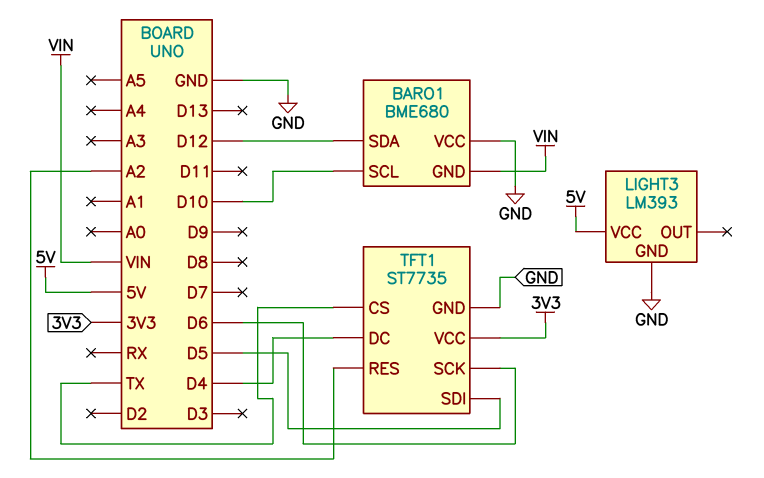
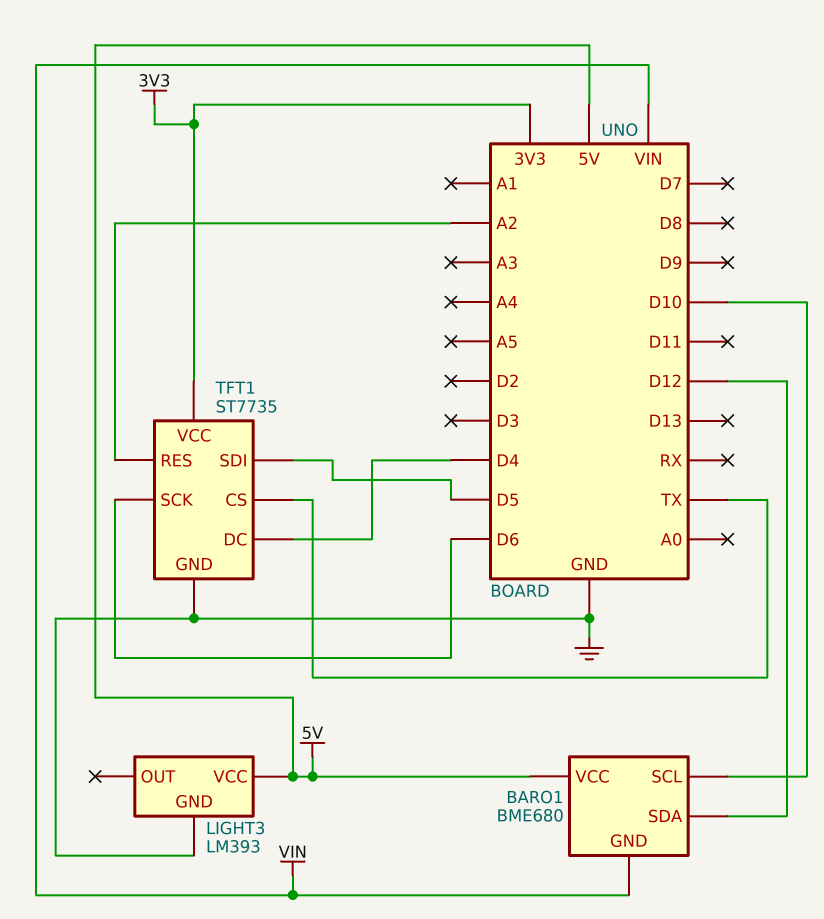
BARO1 pin VCC: GND -> 5V

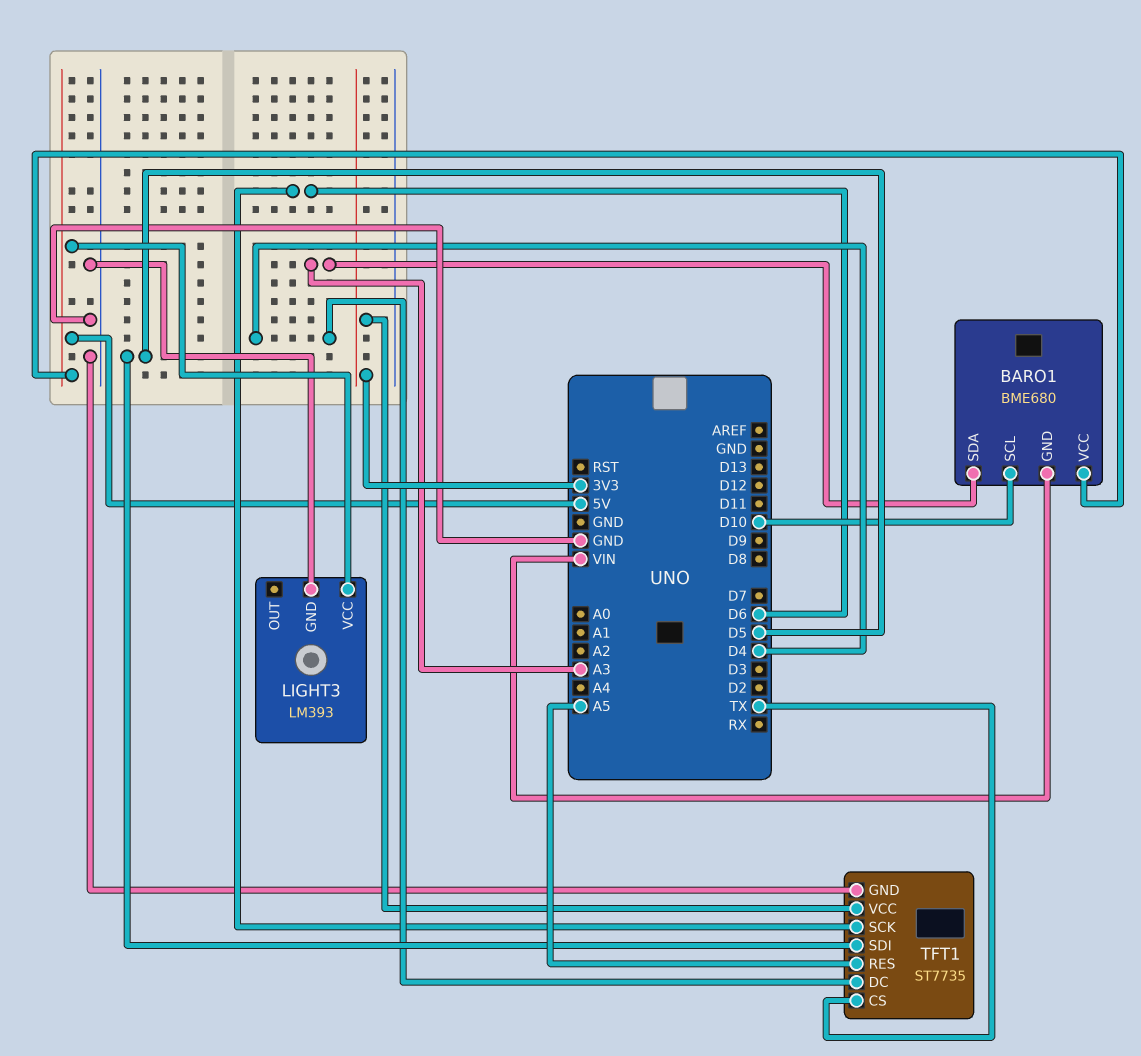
BARO1 pin SDA: D12 -> A3
TFT1 pin RES: A2 -> A5

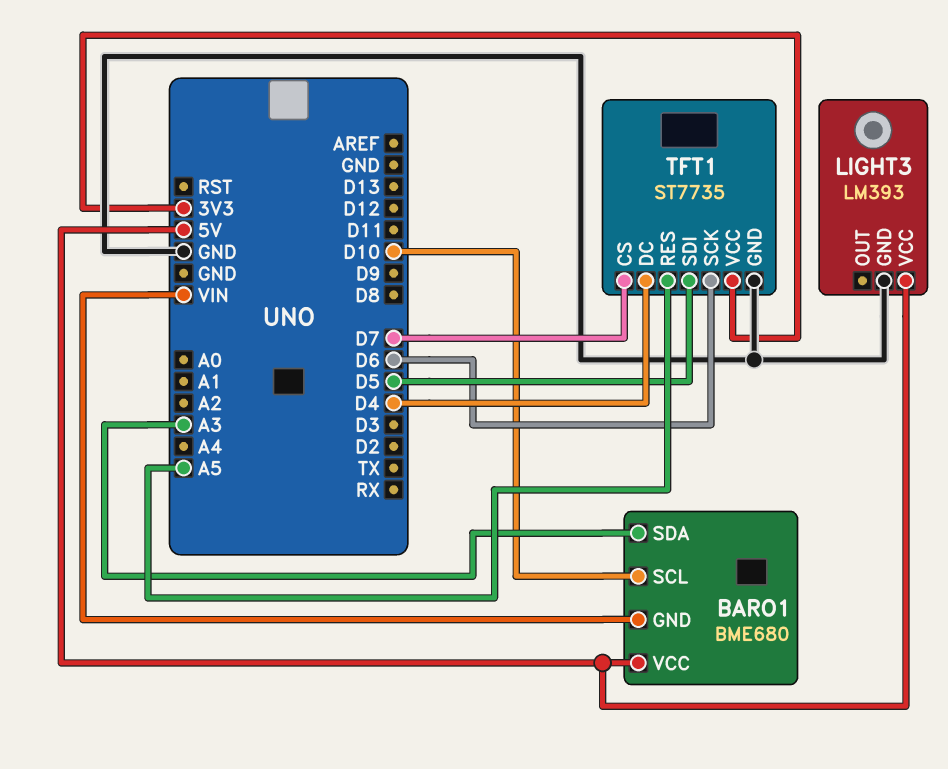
TFT1 pin CS: TX -> D7

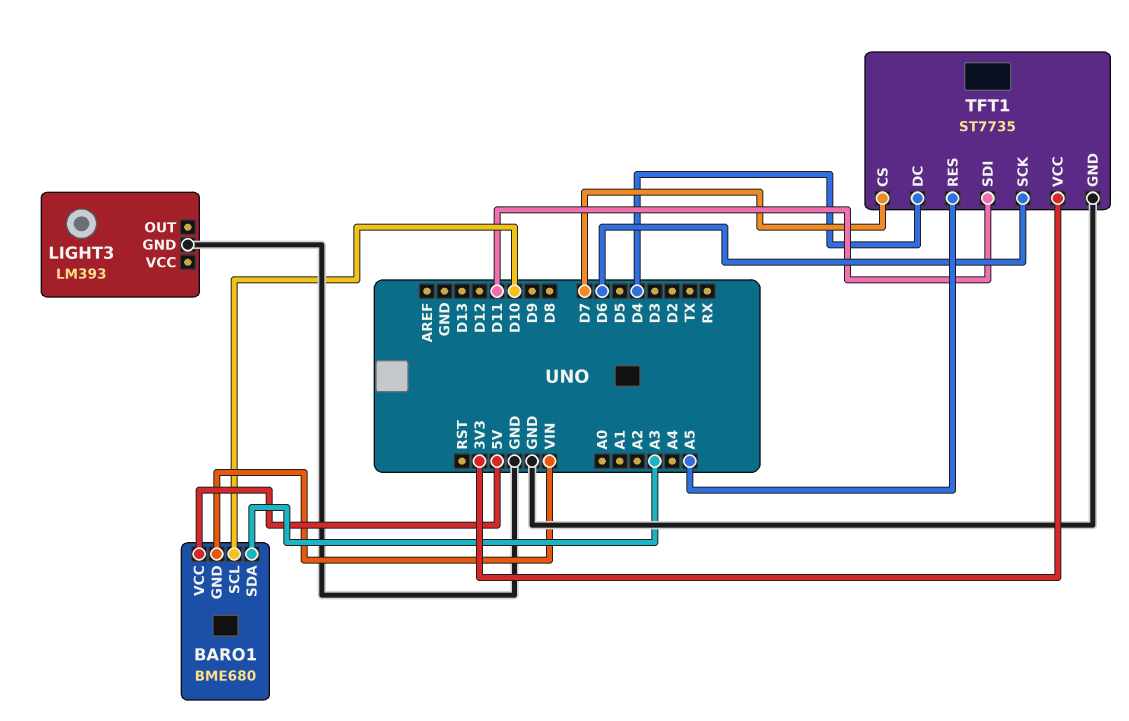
LIGHT3 pin VCC: 5V -> none
TFT1 pin SDI: D5 -> D11

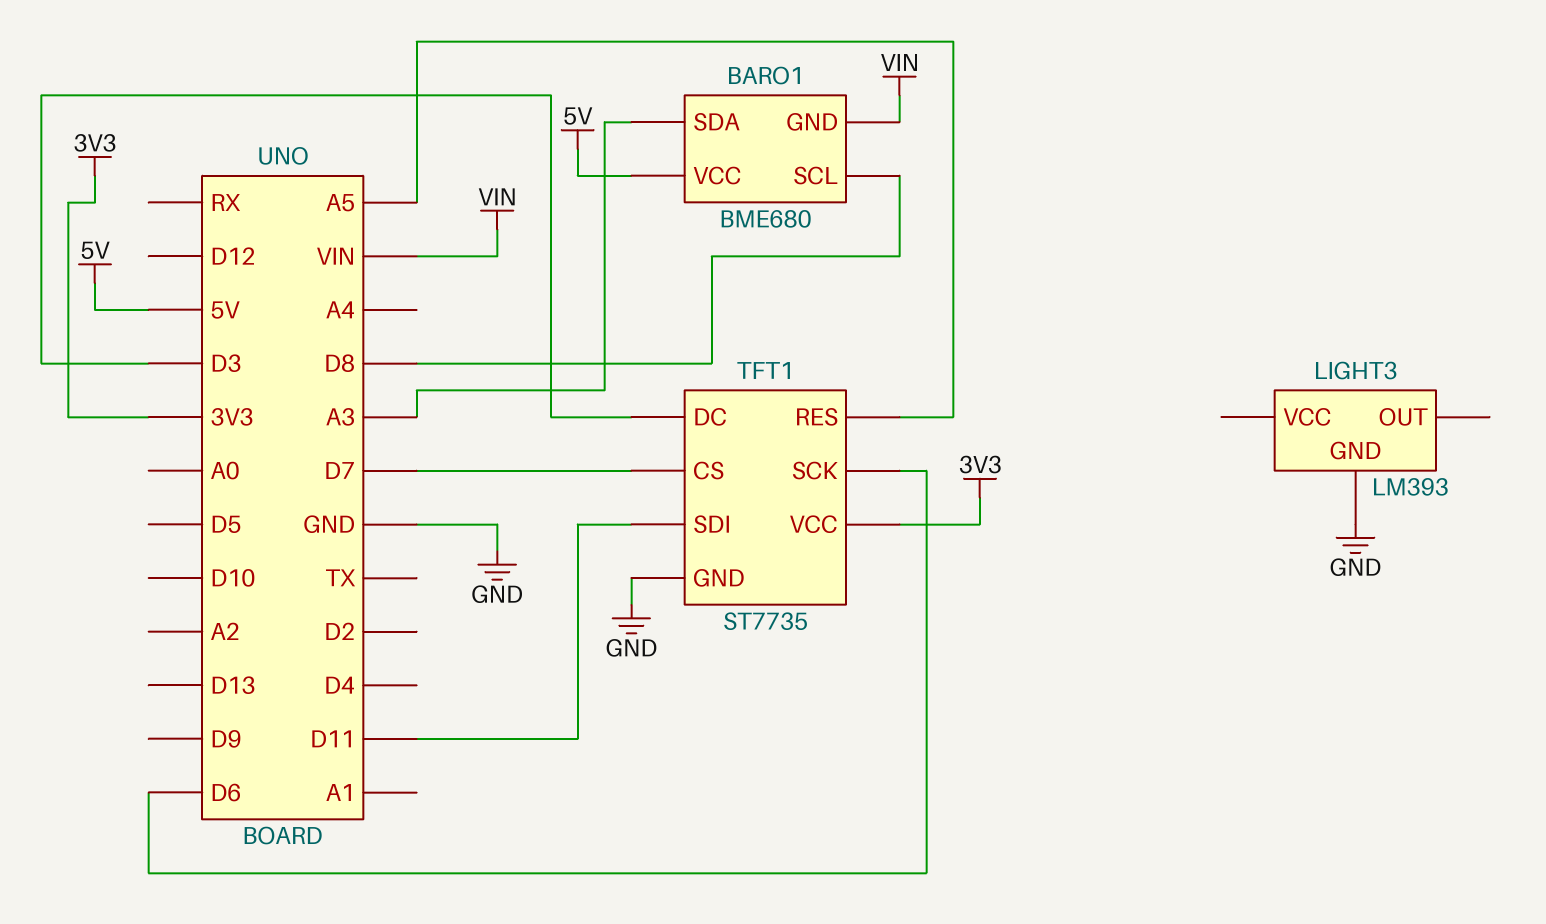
BARO1 pin SCL: D10 -> D8
TFT1 pin DC: D4 -> D3

